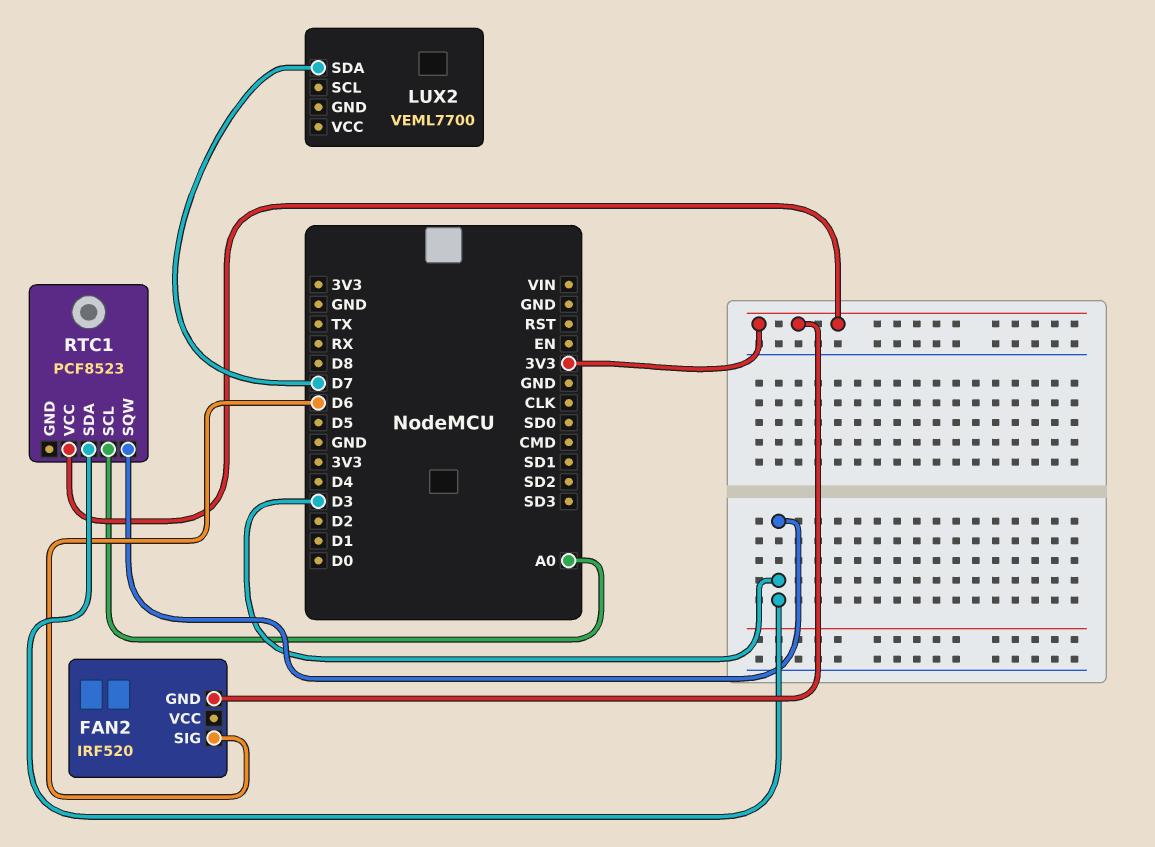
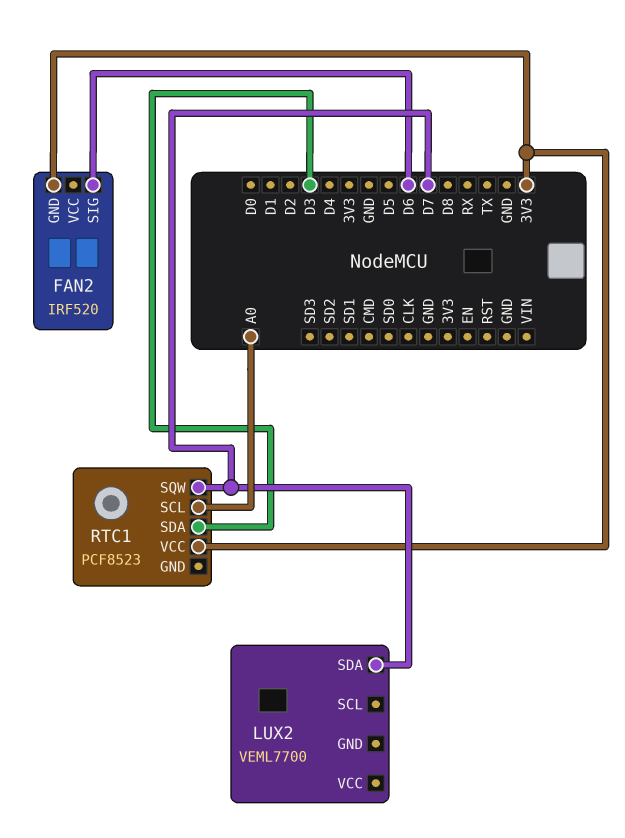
RTC1 pin SQW: D3 -> D7

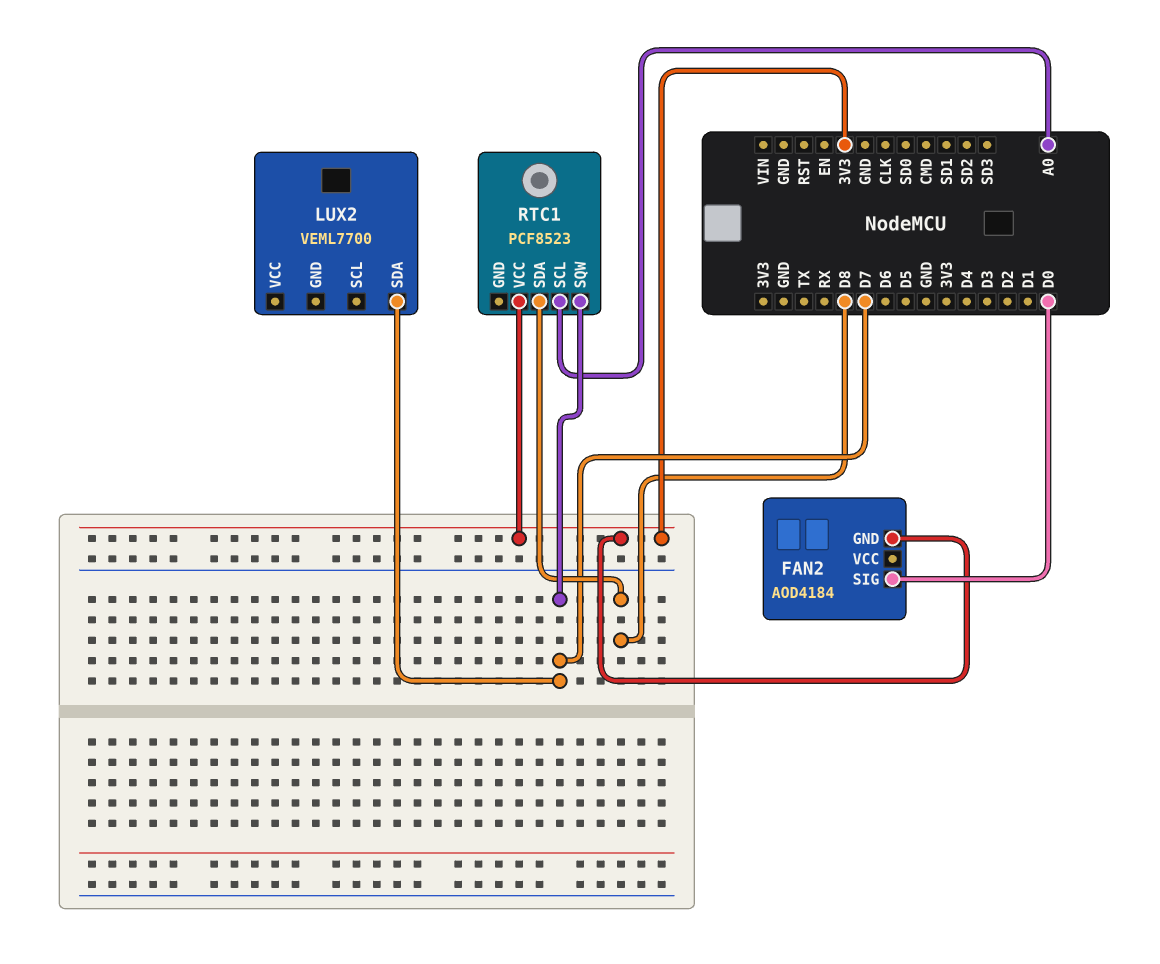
FAN2: IRF520 -> AOD4184
FAN2 pin SIG: D6 -> D0
RTC1 pin SDA: D3 -> D8

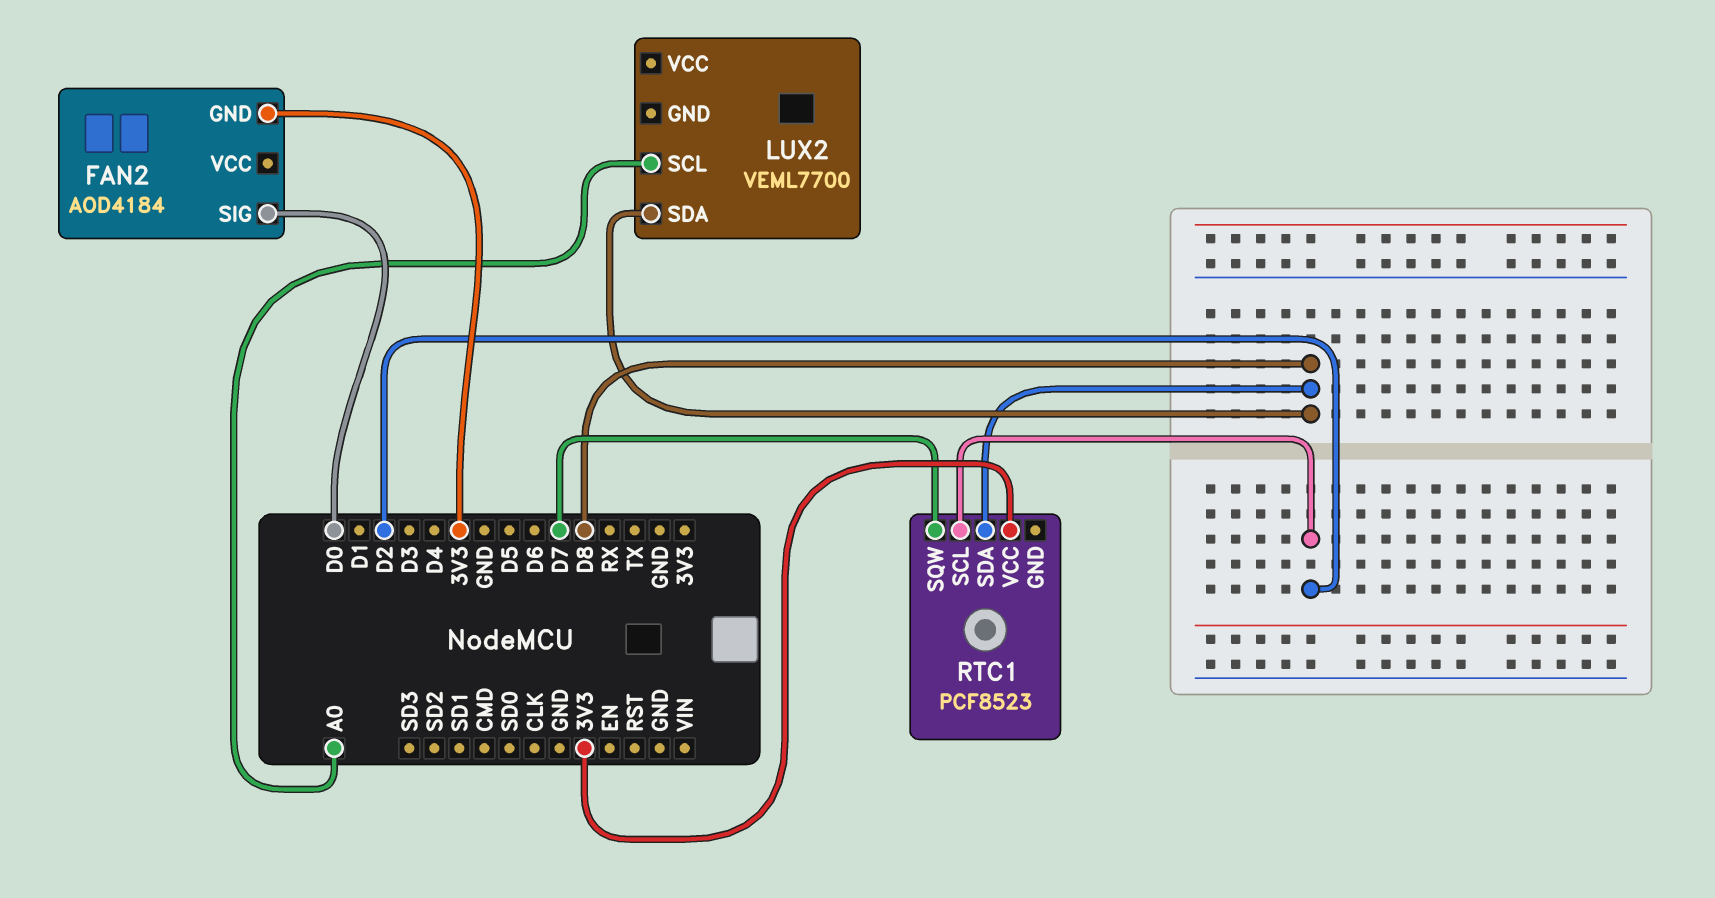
LUX2 pin SCL: none -> A0
LUX2 pin SDA: D7 -> D8
RTC1 pin SCL: A0 -> D2

